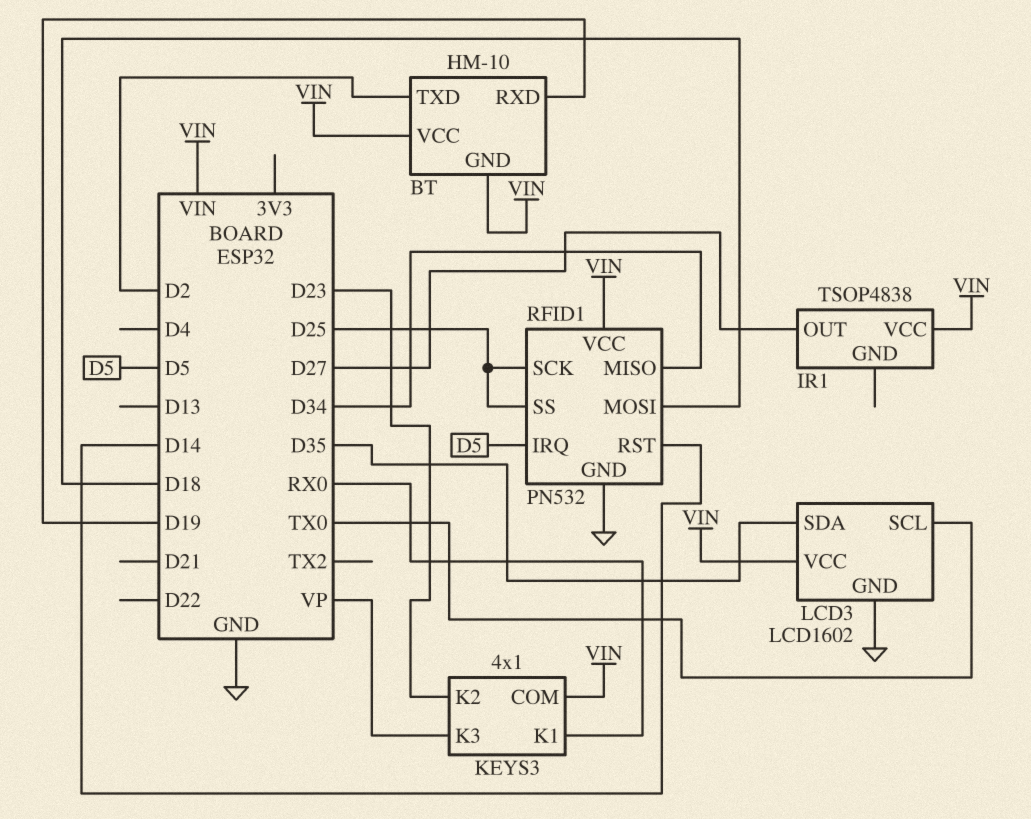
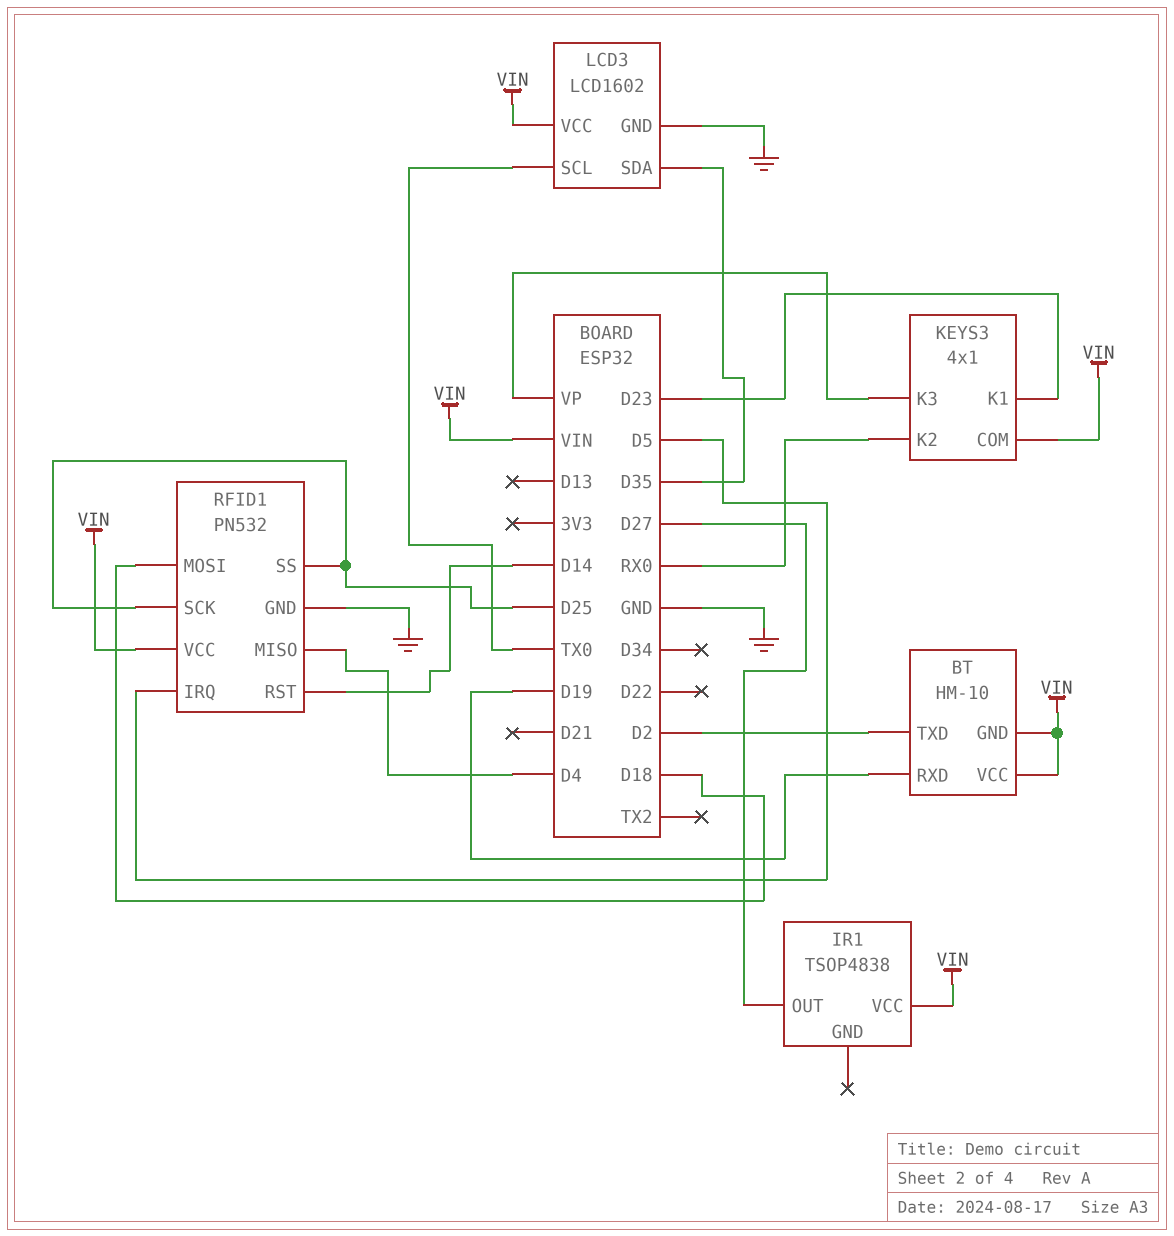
KEYS3 pin K1: RX0 -> D23
KEYS3 pin K2: D23 -> RX0
RFID1 pin MISO: D34 -> D4

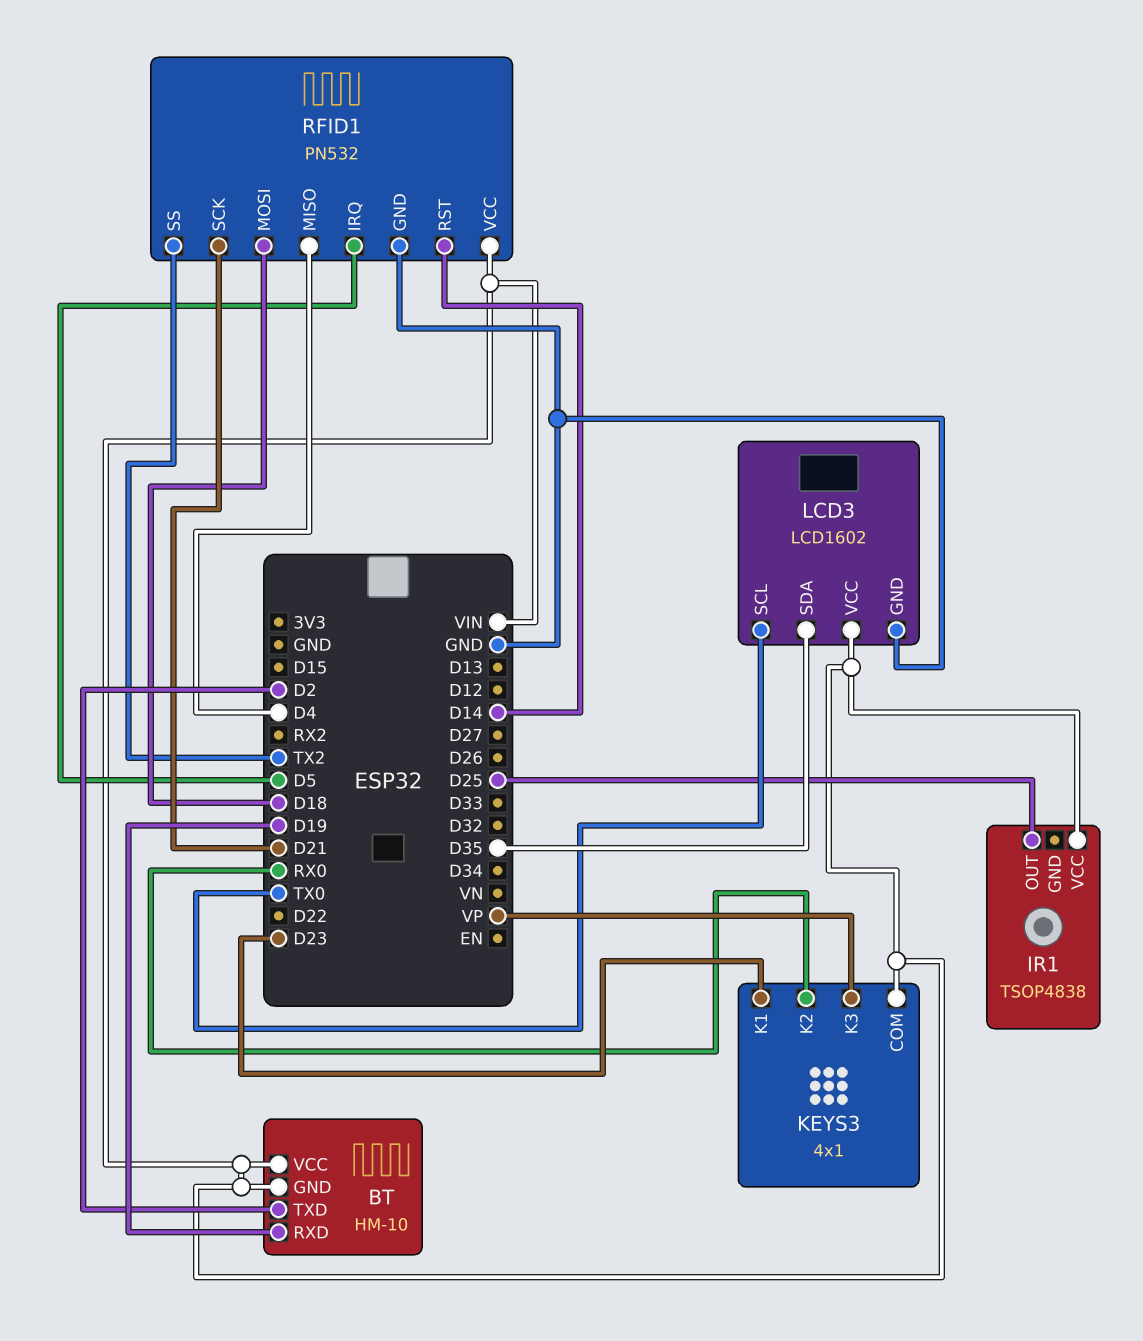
IR1 pin OUT: D27 -> D25
RFID1 pin SCK: D25 -> D21
RFID1 pin SS: D25 -> TX2

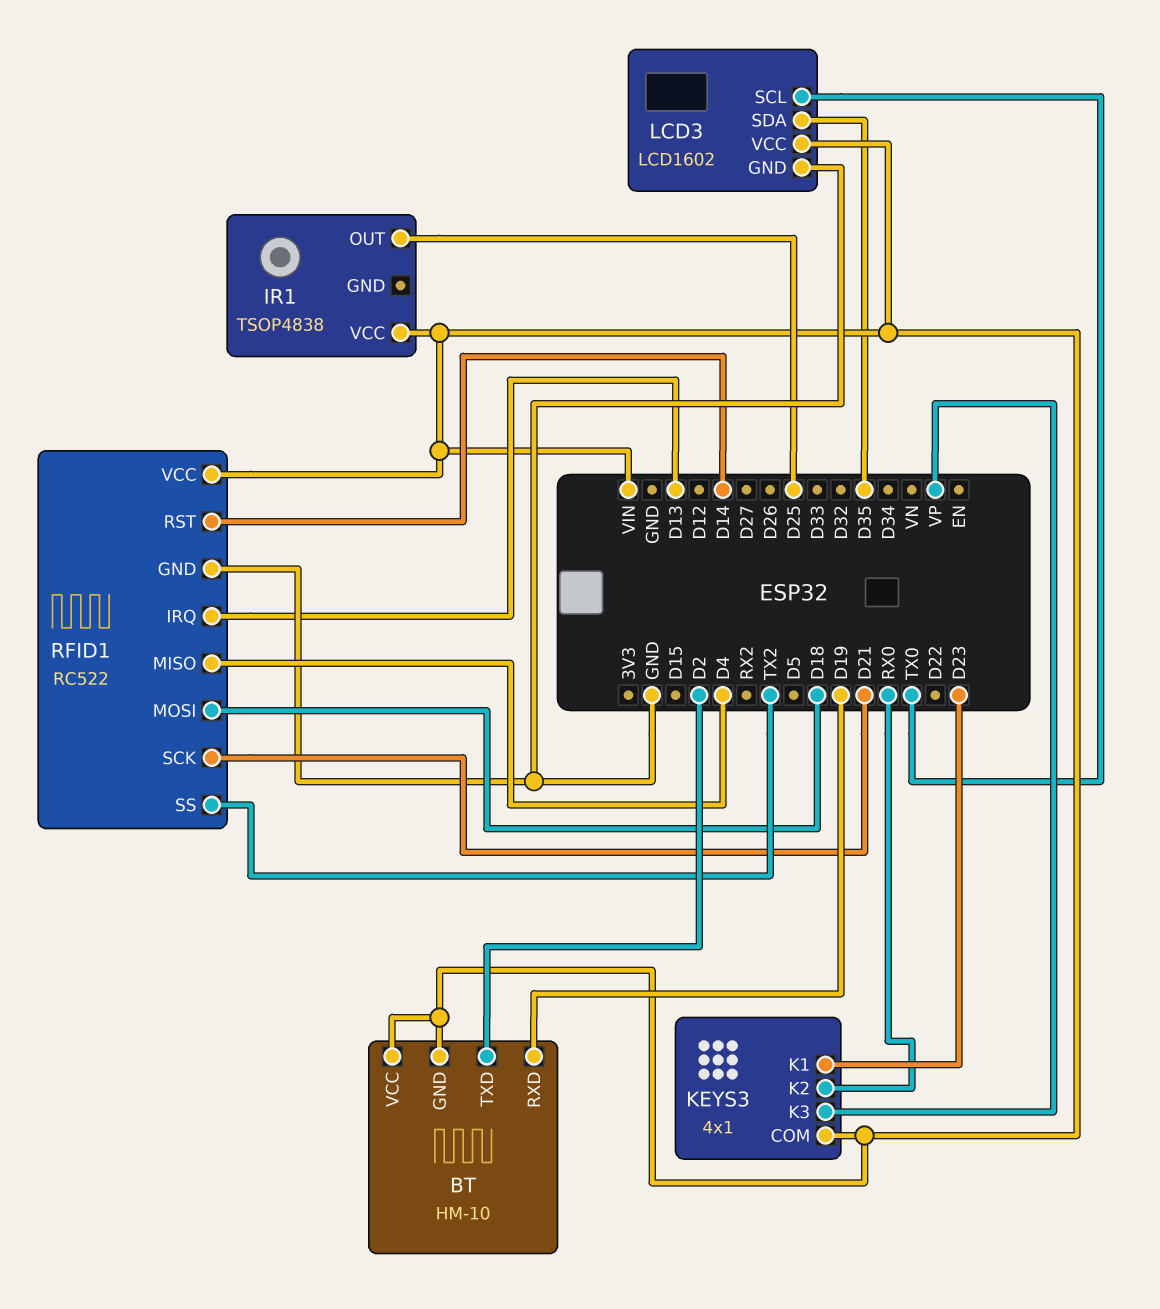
RFID1: PN532 -> RC522
RFID1 pin IRQ: D5 -> D13

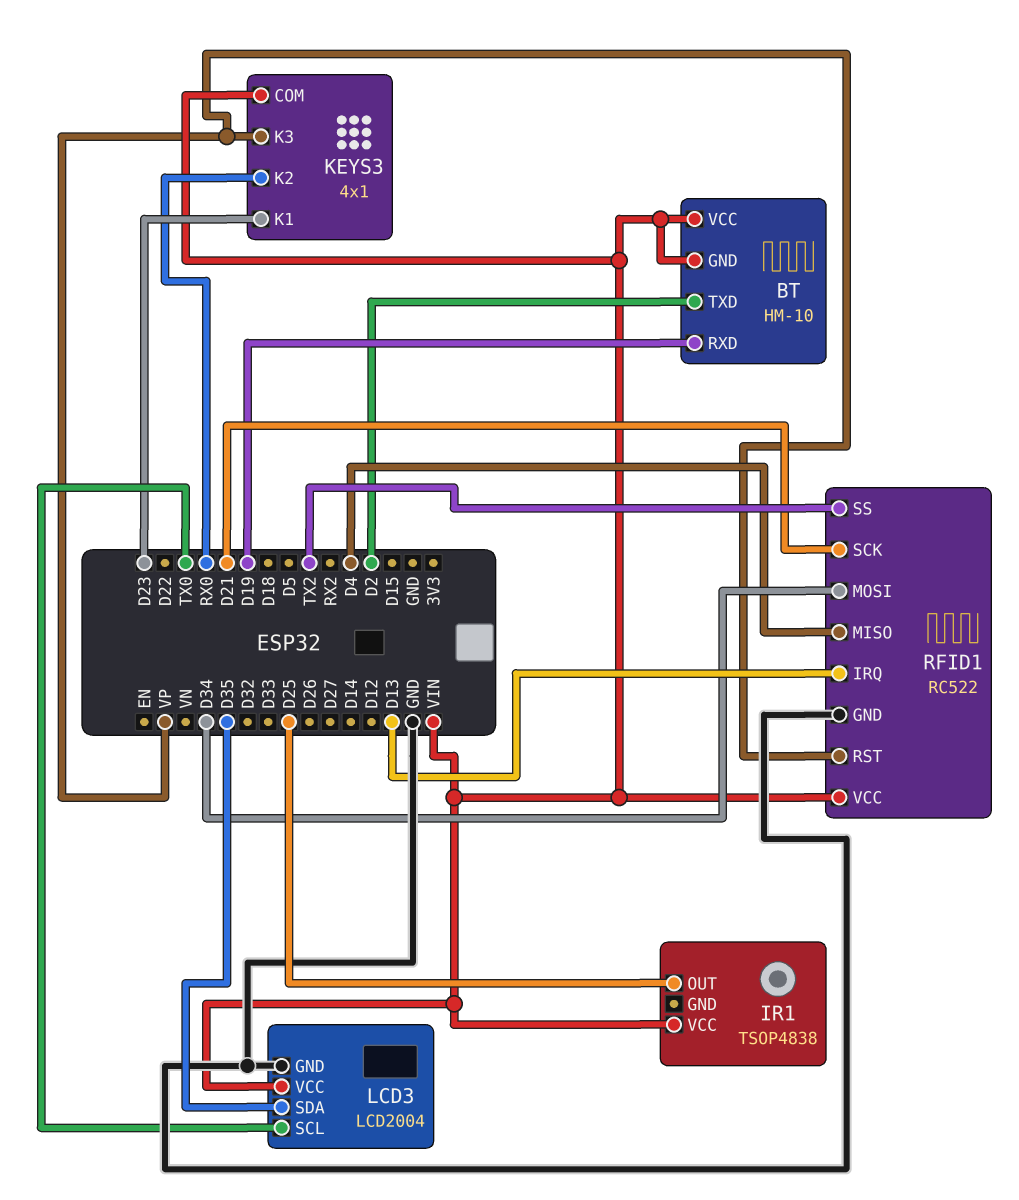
LCD3: LCD1602 -> LCD2004
RFID1 pin MOSI: D18 -> D34
RFID1 pin RST: D14 -> VP

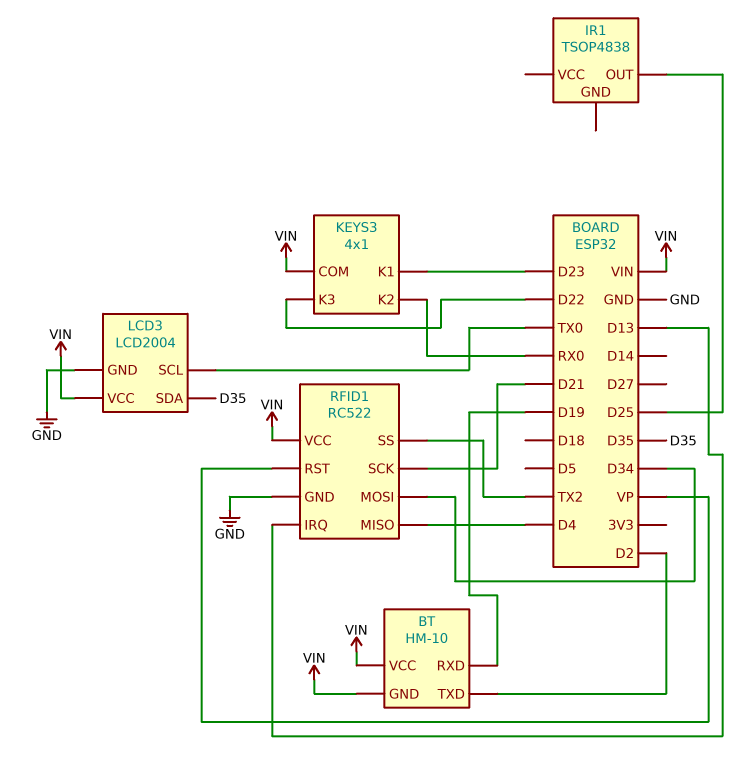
IR1 pin VCC: VIN -> none
KEYS3 pin K3: VP -> D22

